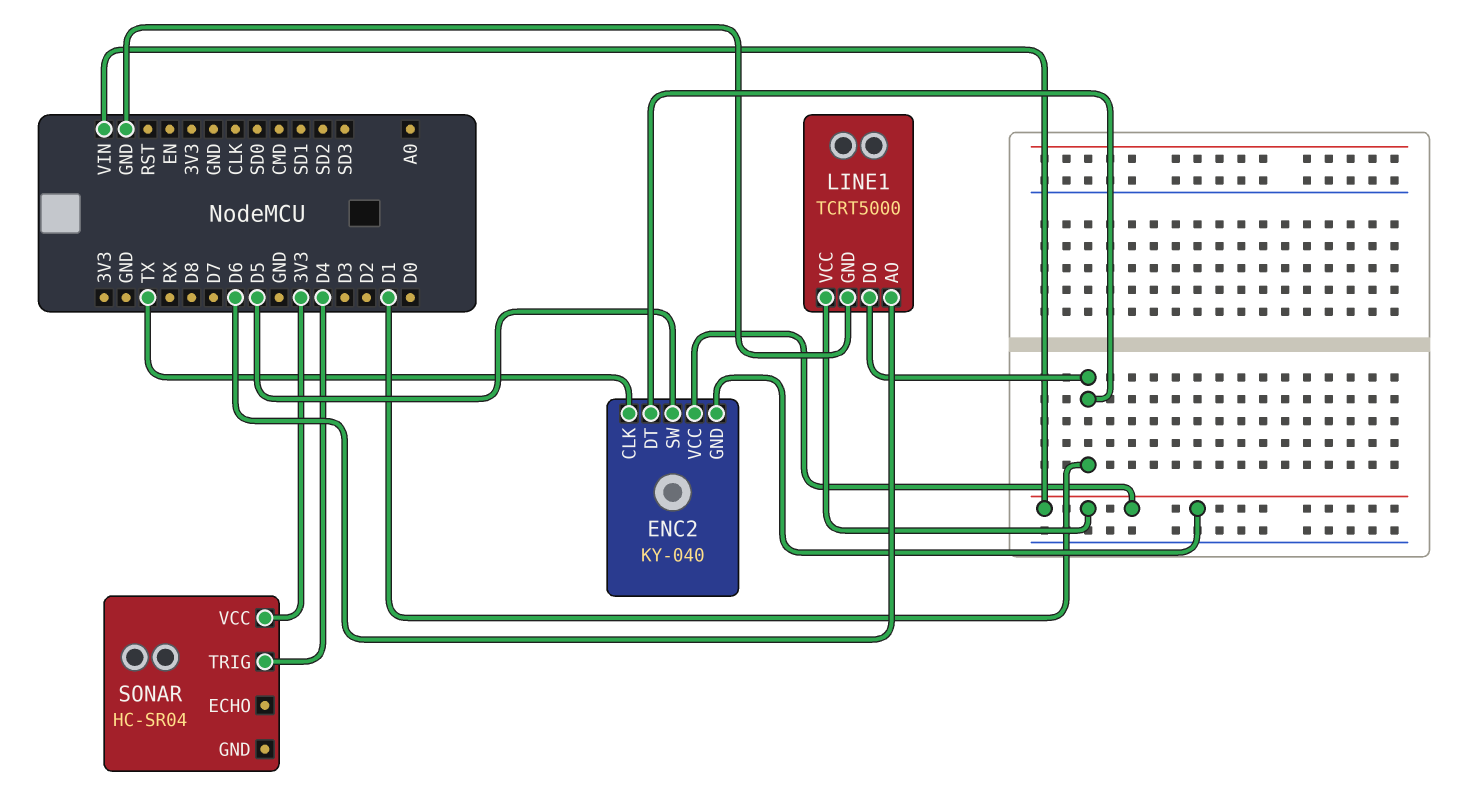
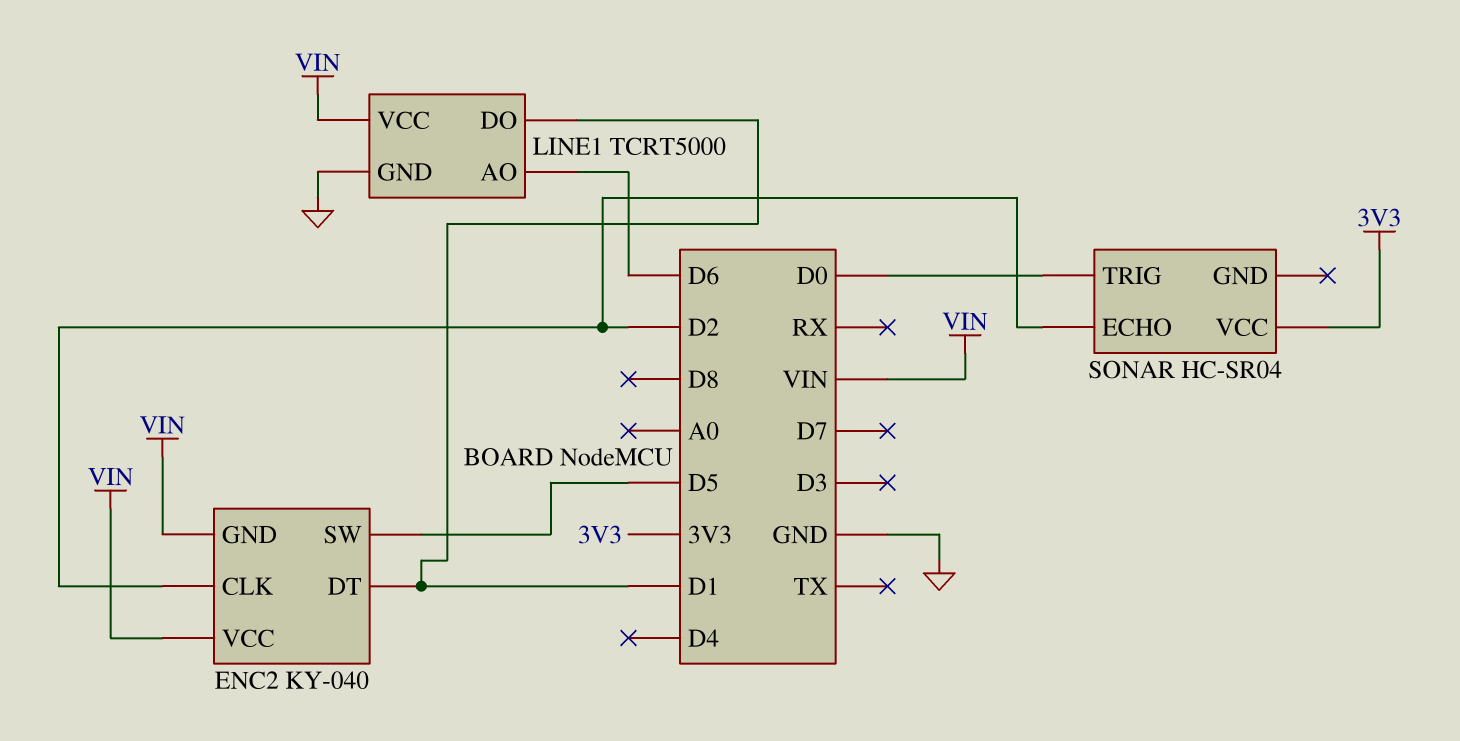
ENC2 pin CLK: TX -> D2
SONAR pin ECHO: none -> D2
SONAR pin TRIG: D4 -> D0

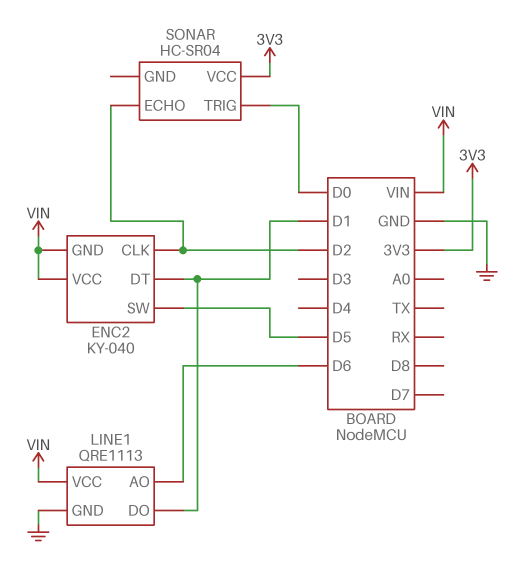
LINE1: TCRT5000 -> QRE1113

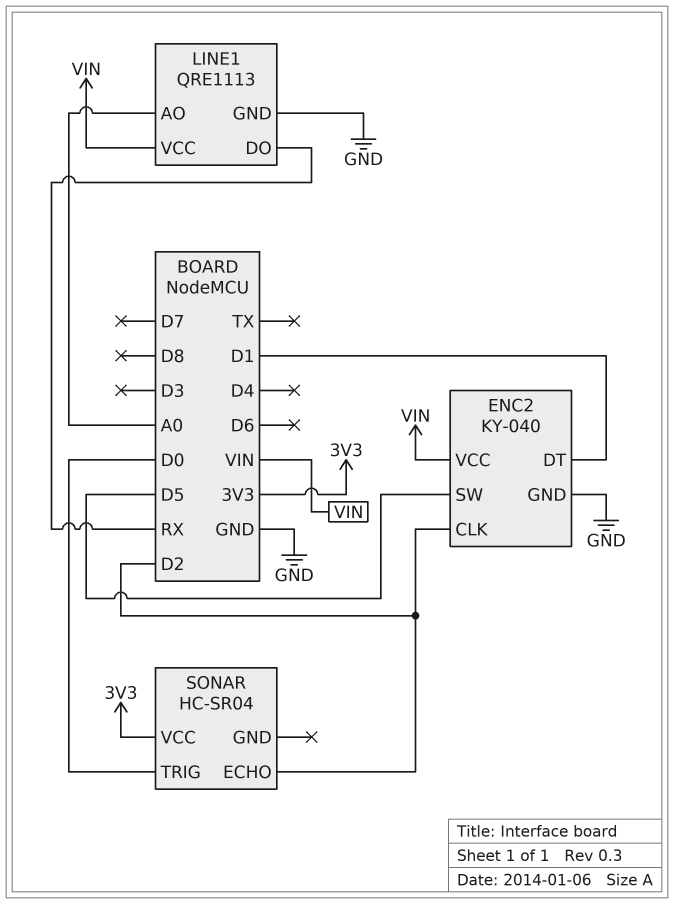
ENC2 pin GND: VIN -> GND
LINE1 pin AO: D6 -> A0
LINE1 pin DO: D1 -> RX

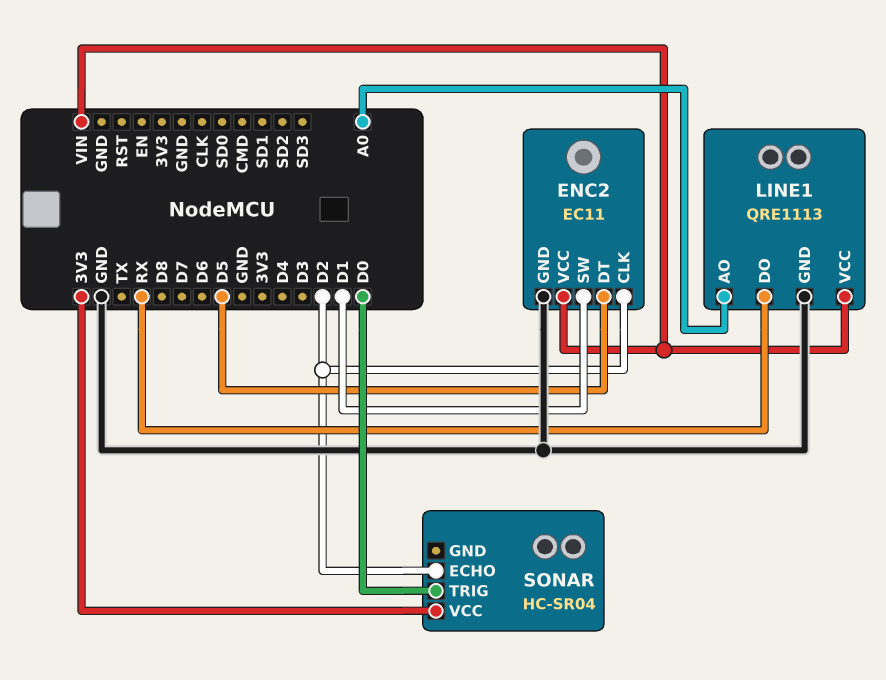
ENC2: KY-040 -> EC11
ENC2 pin DT: D1 -> D5
ENC2 pin SW: D5 -> D1

